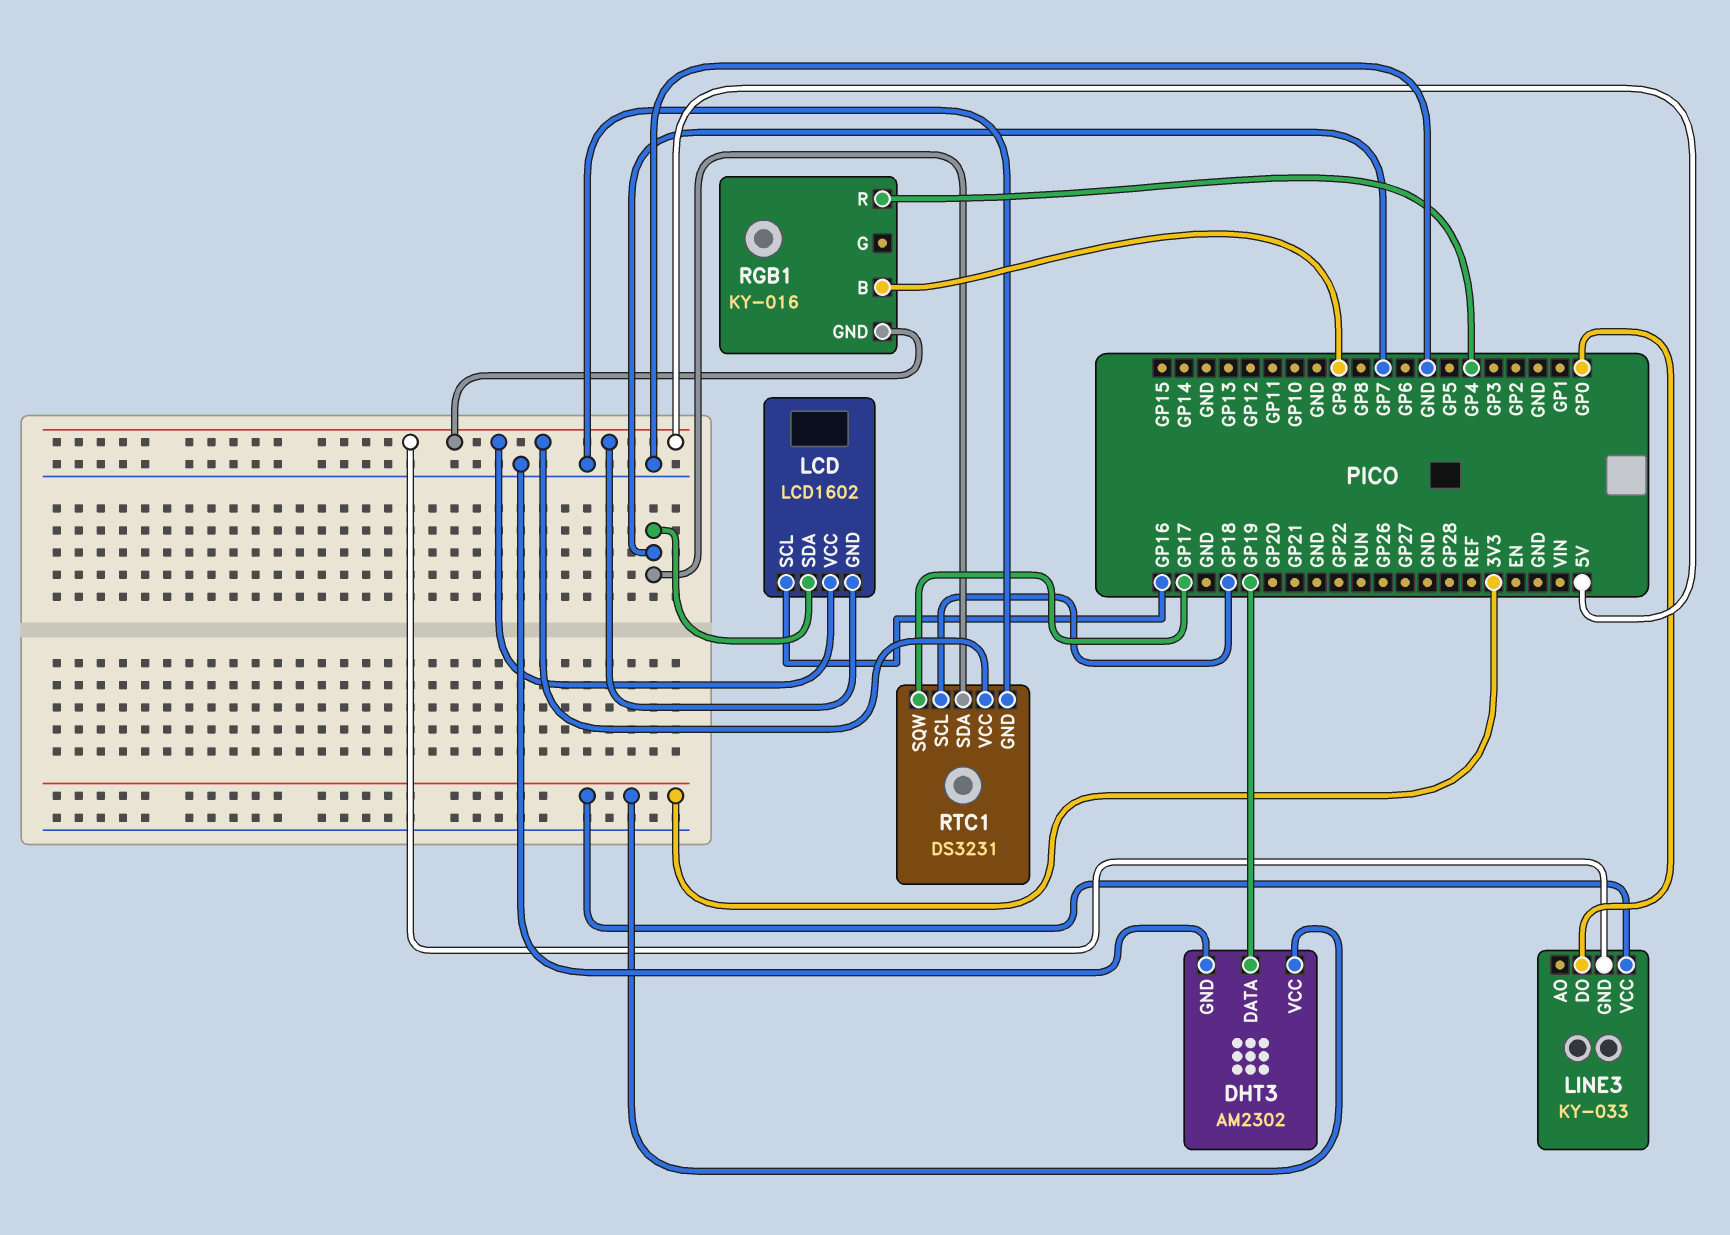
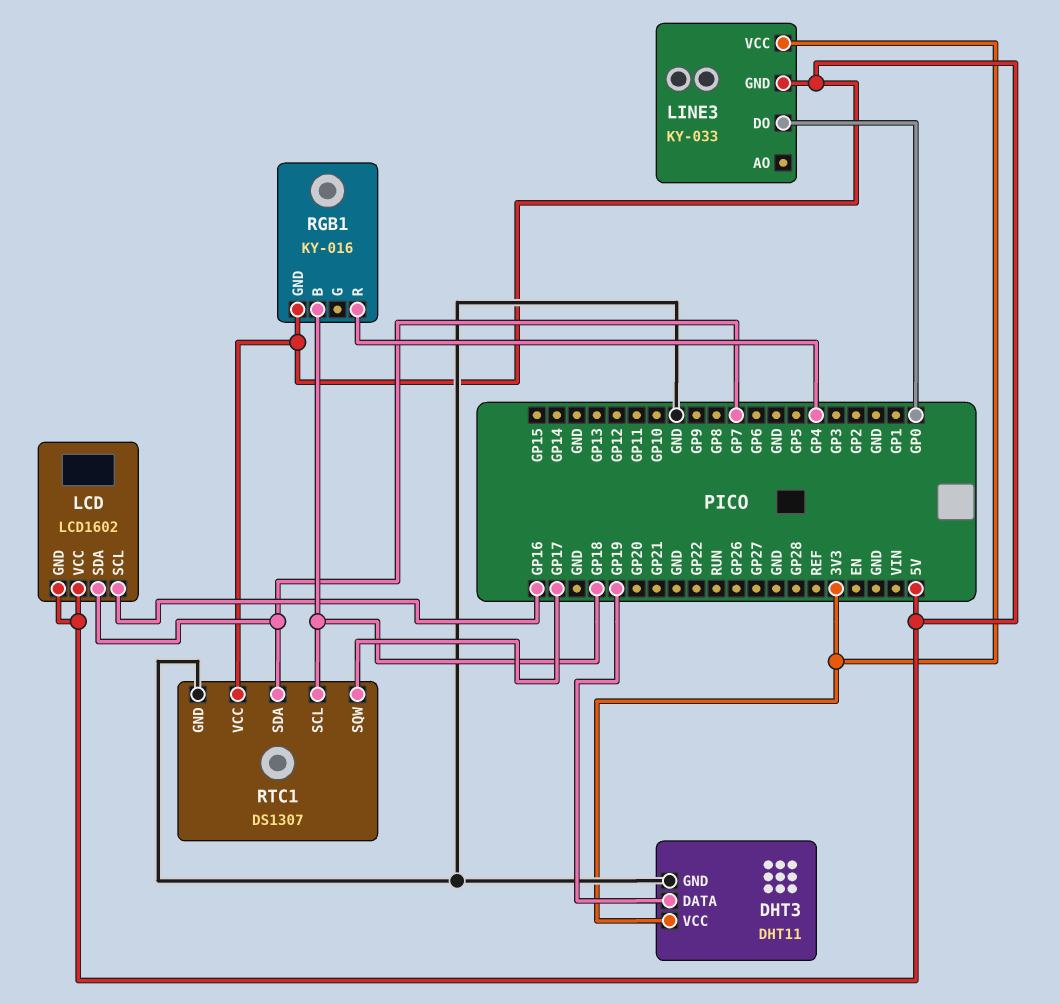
DHT3: AM2302 -> DHT11
RGB1 pin B: GP9 -> GP18
RTC1: DS3231 -> DS1307

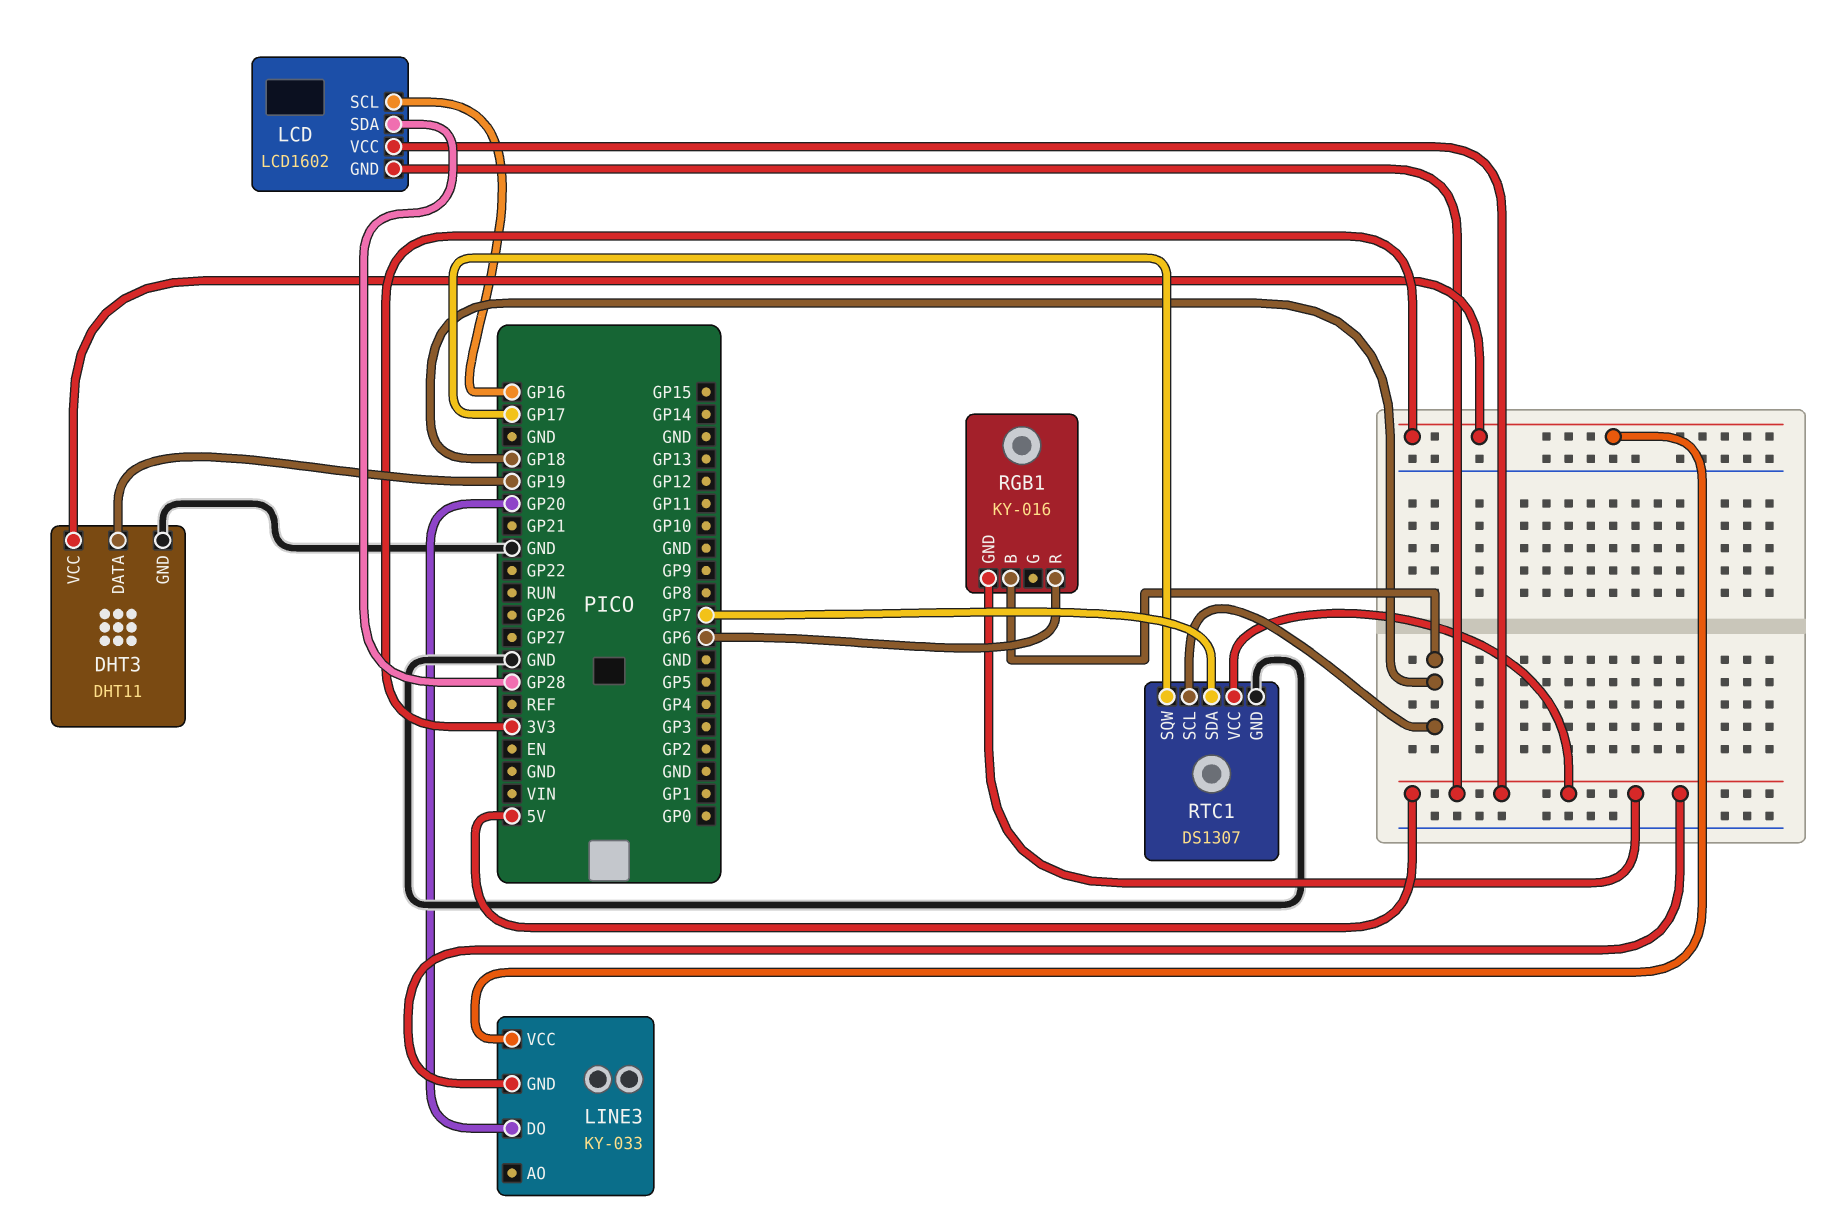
LCD pin SDA: GP7 -> GP28
LINE3 pin DO: GP0 -> GP20
RGB1 pin R: GP4 -> GP6

